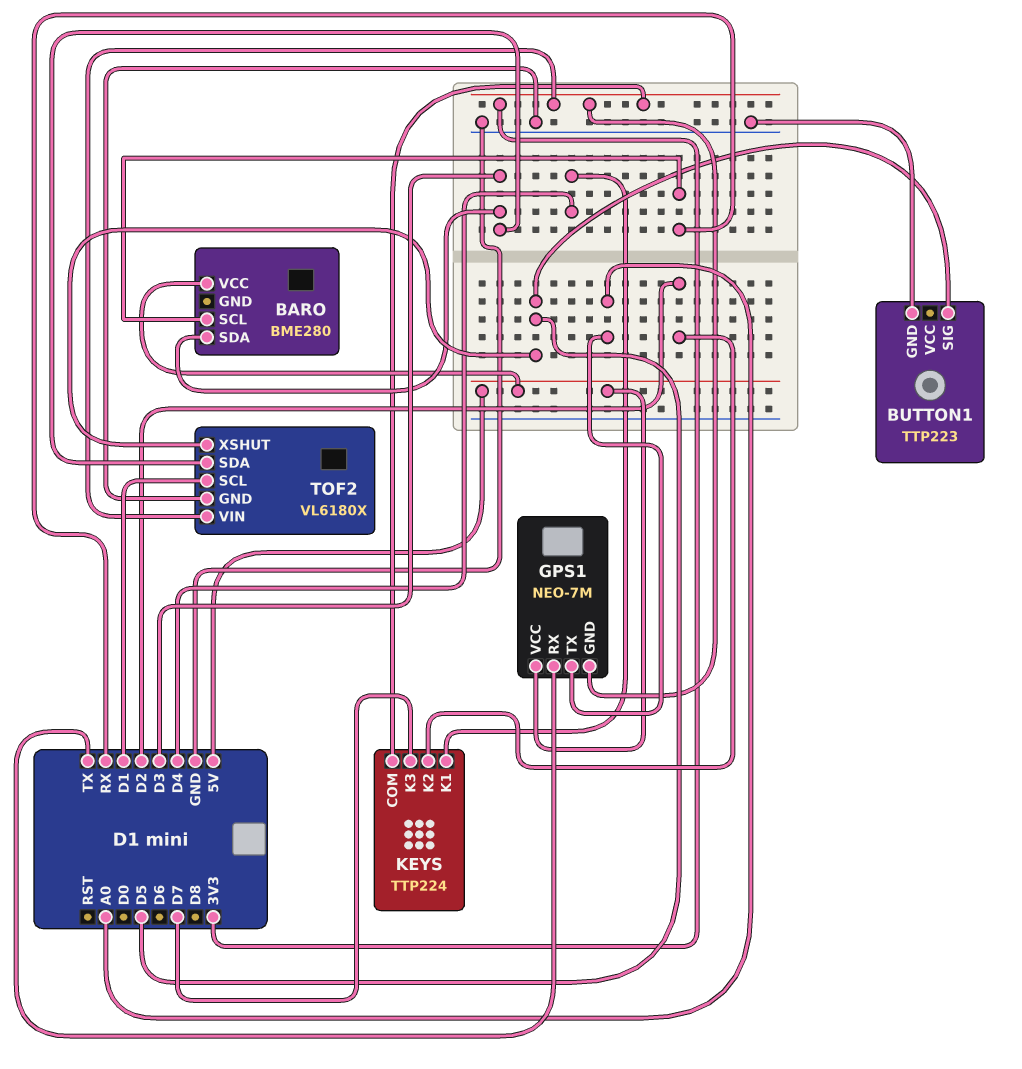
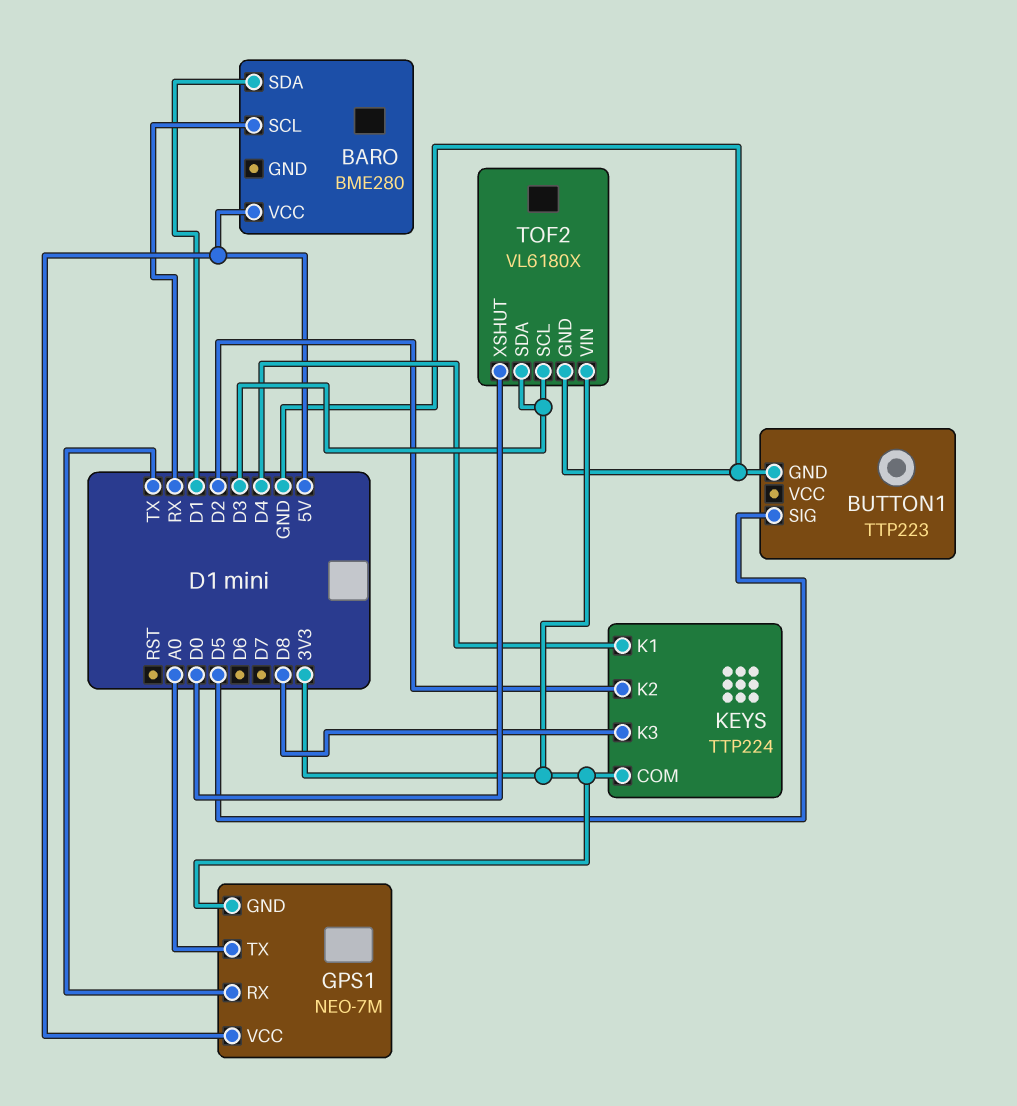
BARO pin SDA: D3 -> D1
KEYS pin K3: D7 -> D8
TOF2 pin SCL: D1 -> D3
TOF2 pin XSHUT: D5 -> D0

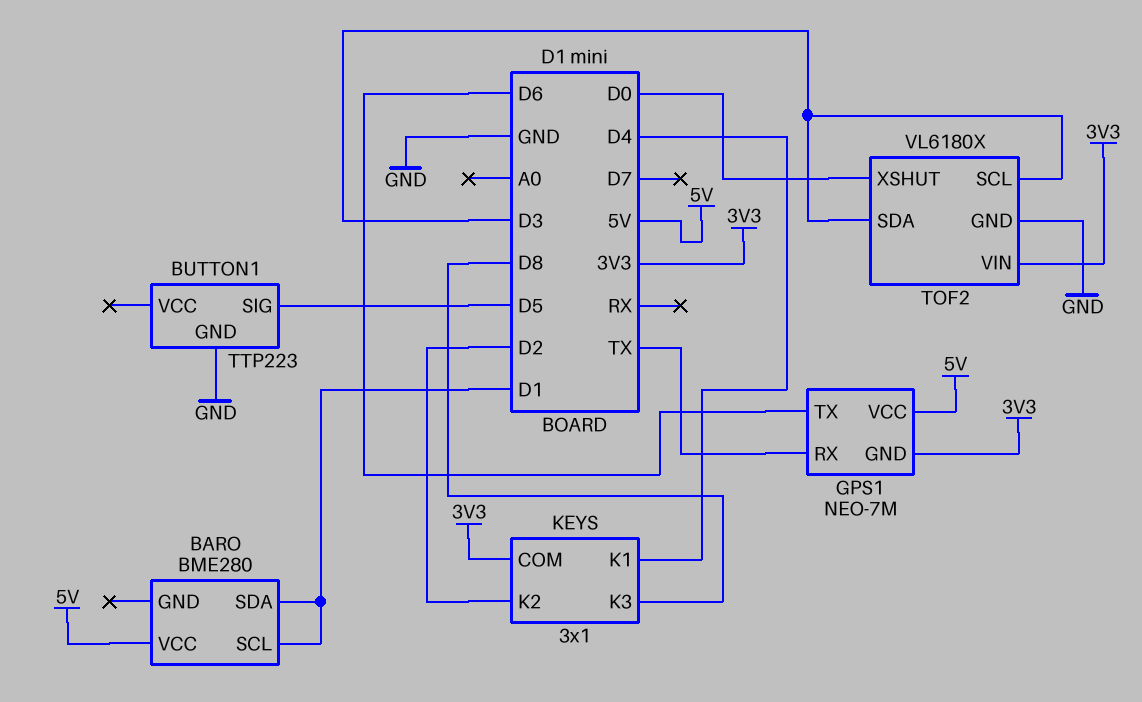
BARO pin SCL: RX -> D1
GPS1 pin TX: A0 -> D6
KEYS: TTP224 -> 3x1

